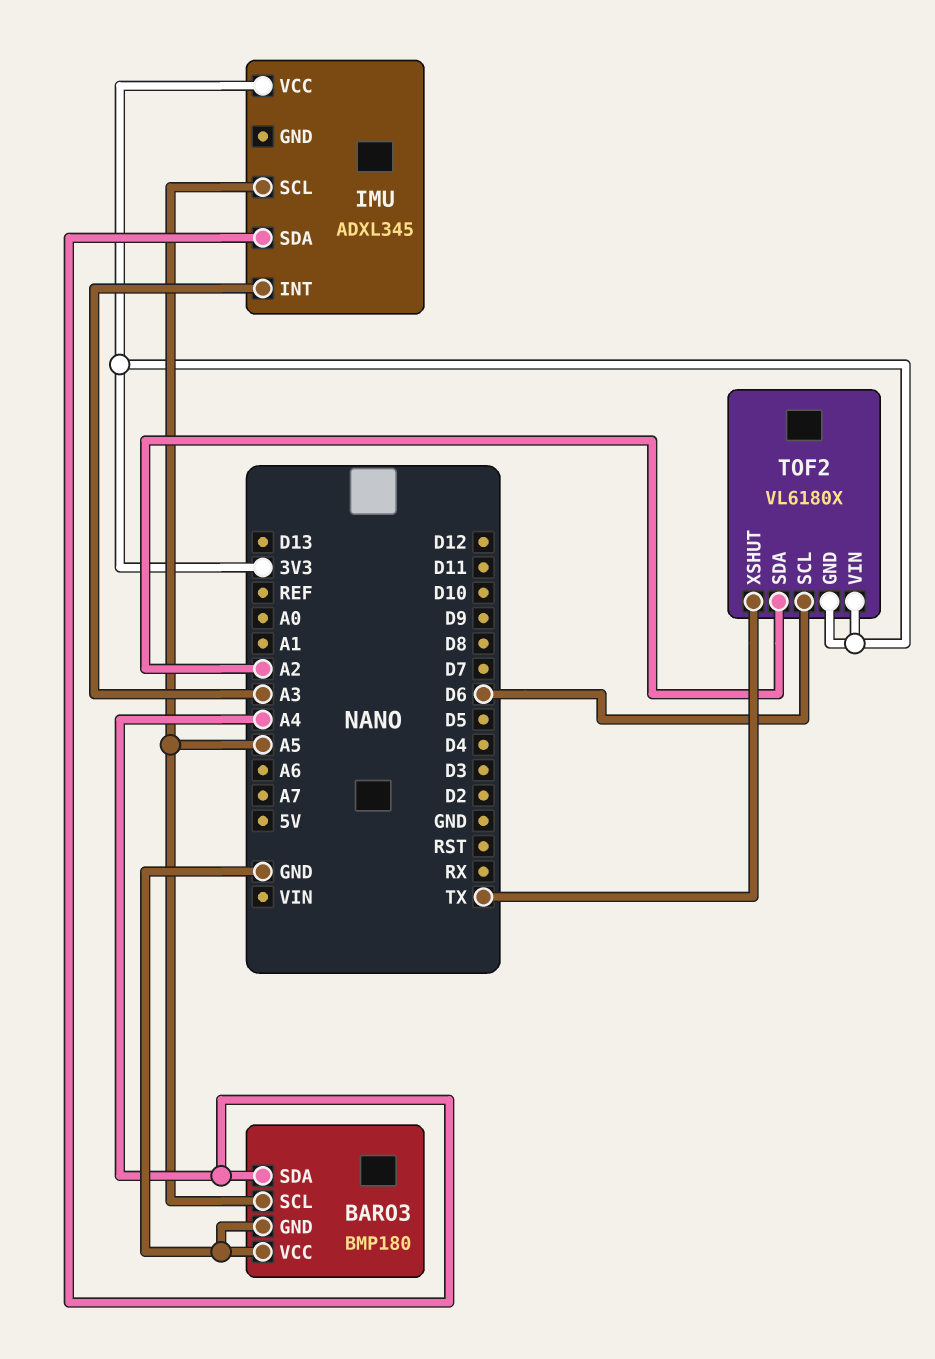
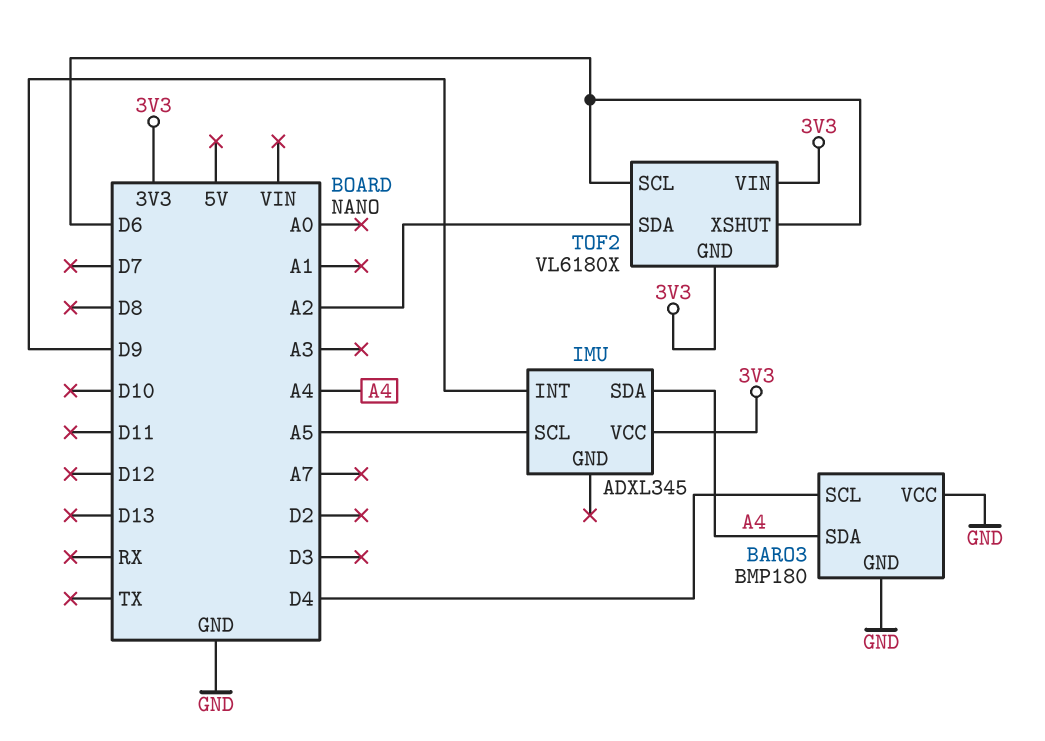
BARO3 pin SCL: A5 -> D4
IMU pin INT: A3 -> D9
TOF2 pin XSHUT: TX -> D6

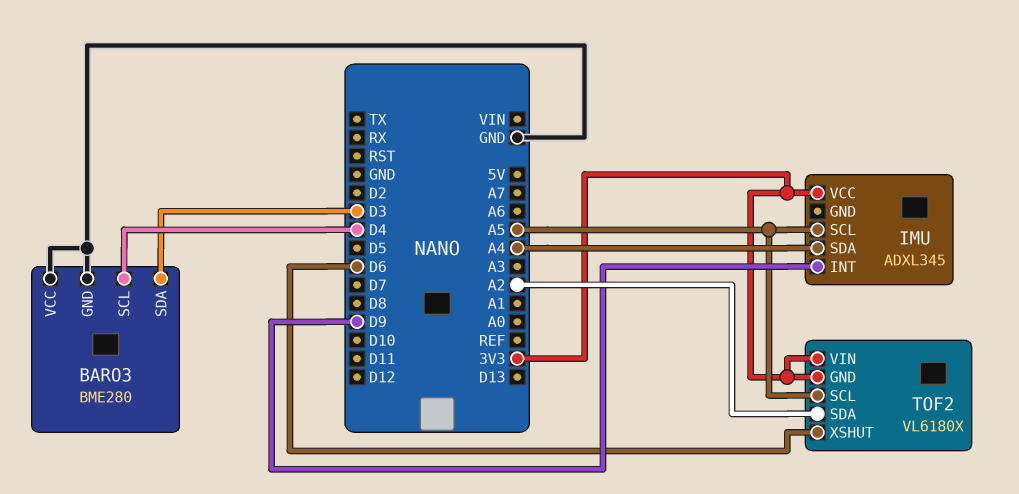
BARO3: BMP180 -> BME280
BARO3 pin SDA: A4 -> D3
TOF2 pin SCL: D6 -> A5

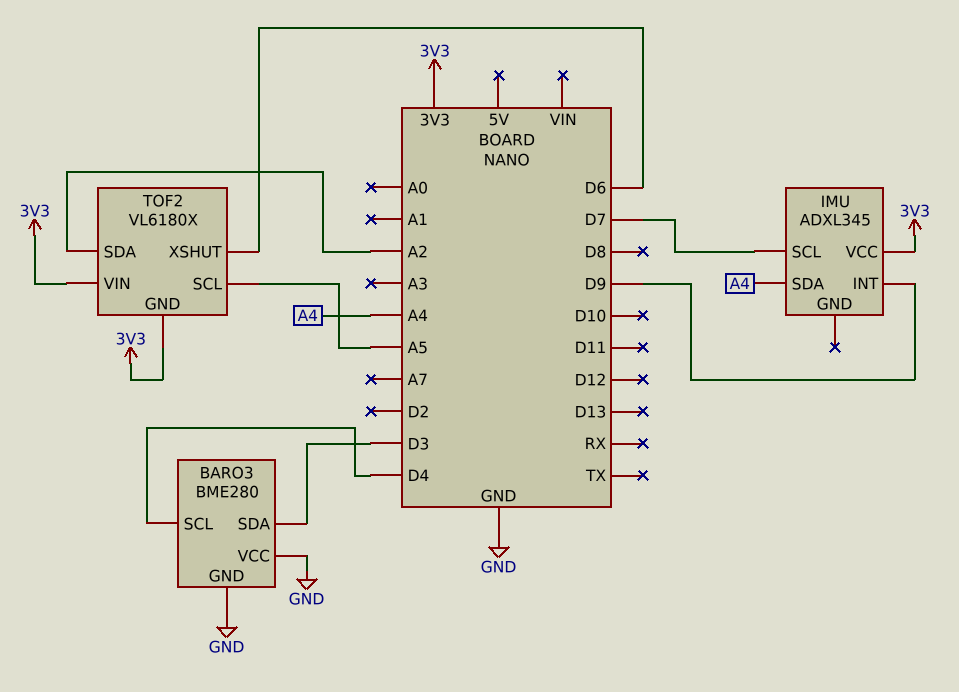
IMU pin SCL: A5 -> D7

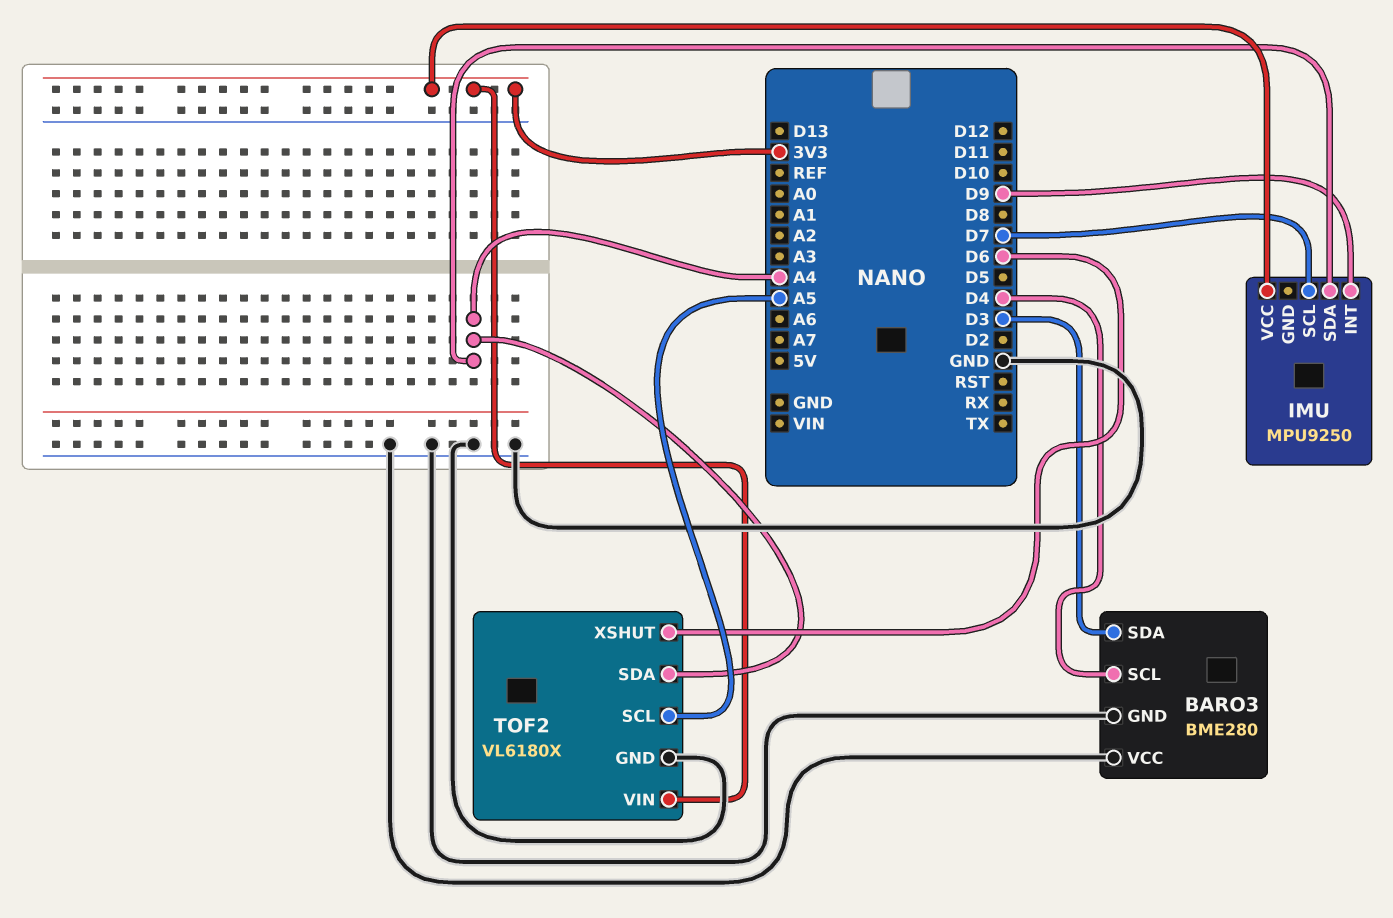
IMU: ADXL345 -> MPU9250
TOF2 pin GND: 3V3 -> GND
TOF2 pin SDA: A2 -> A4

